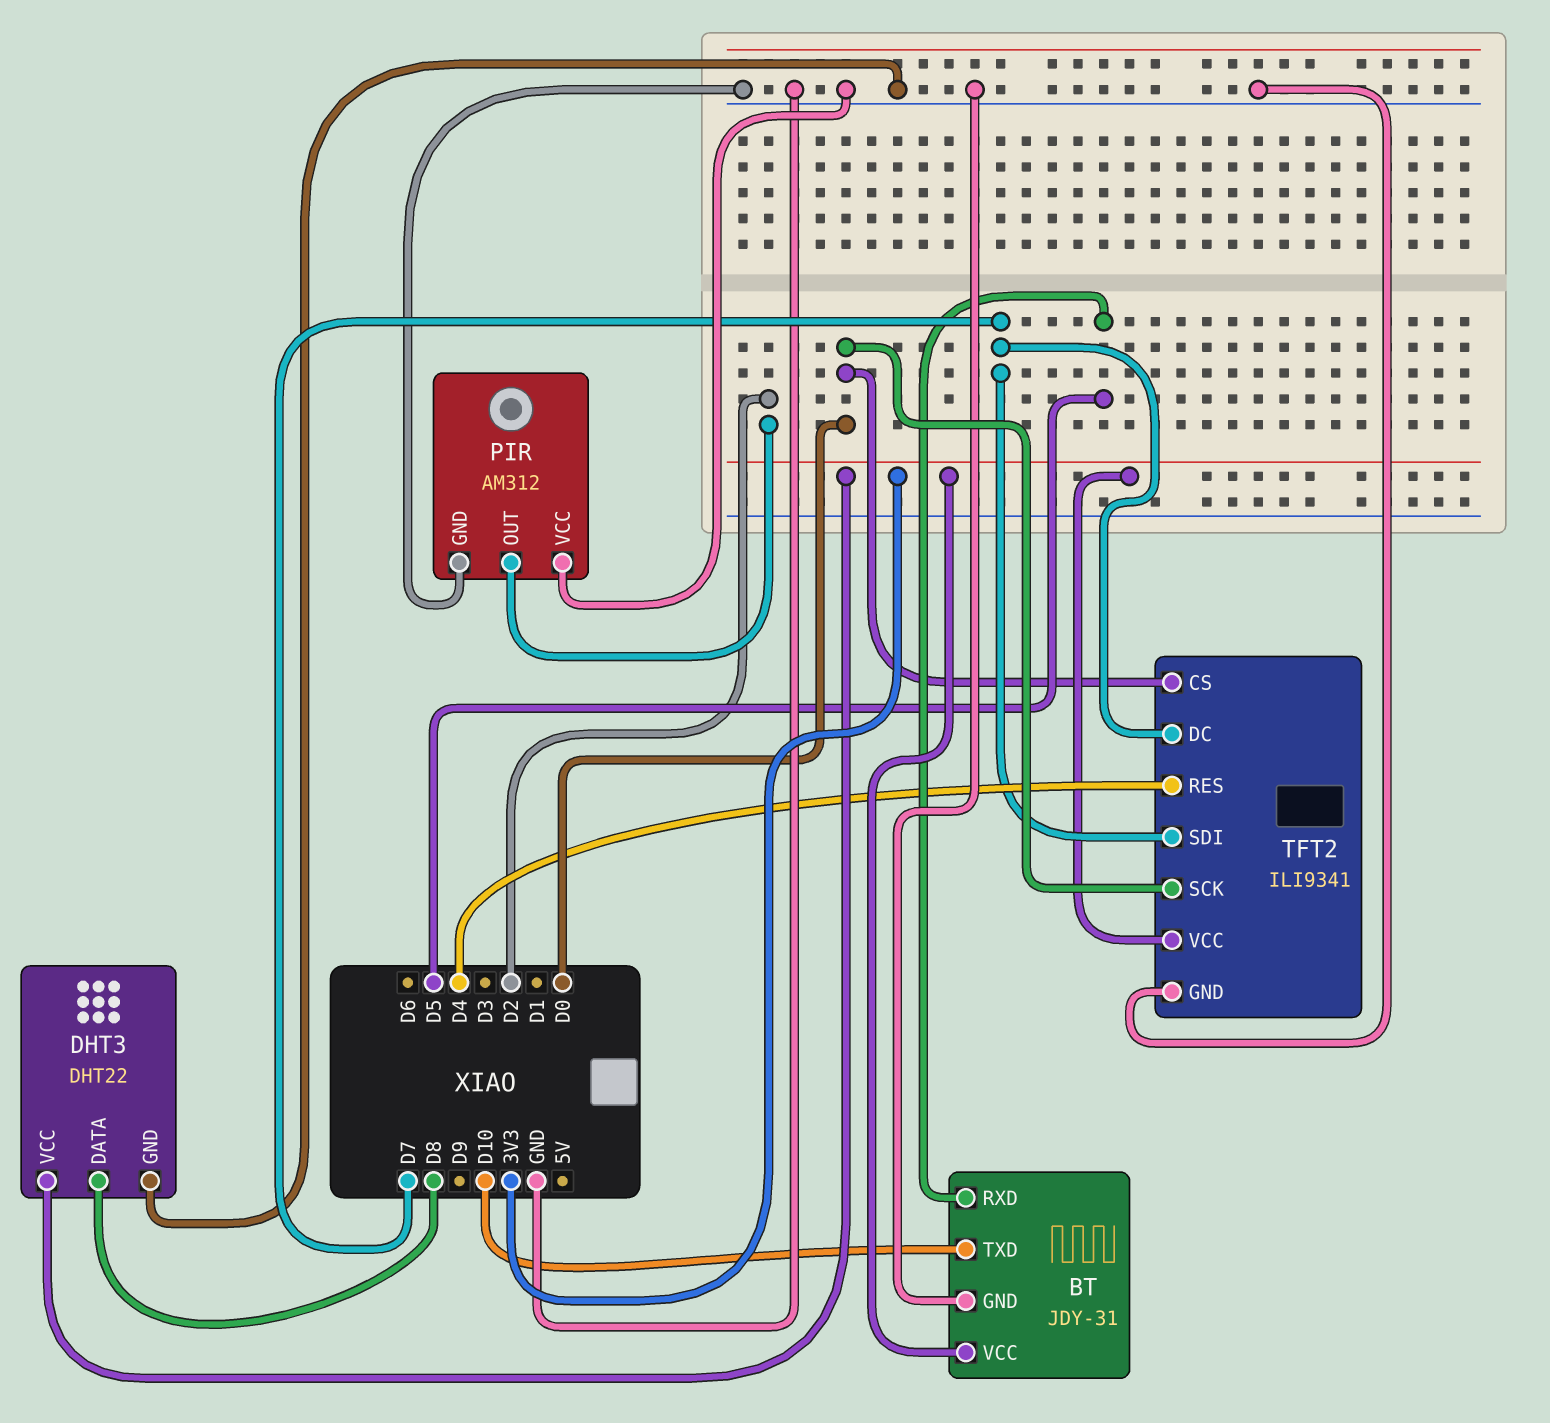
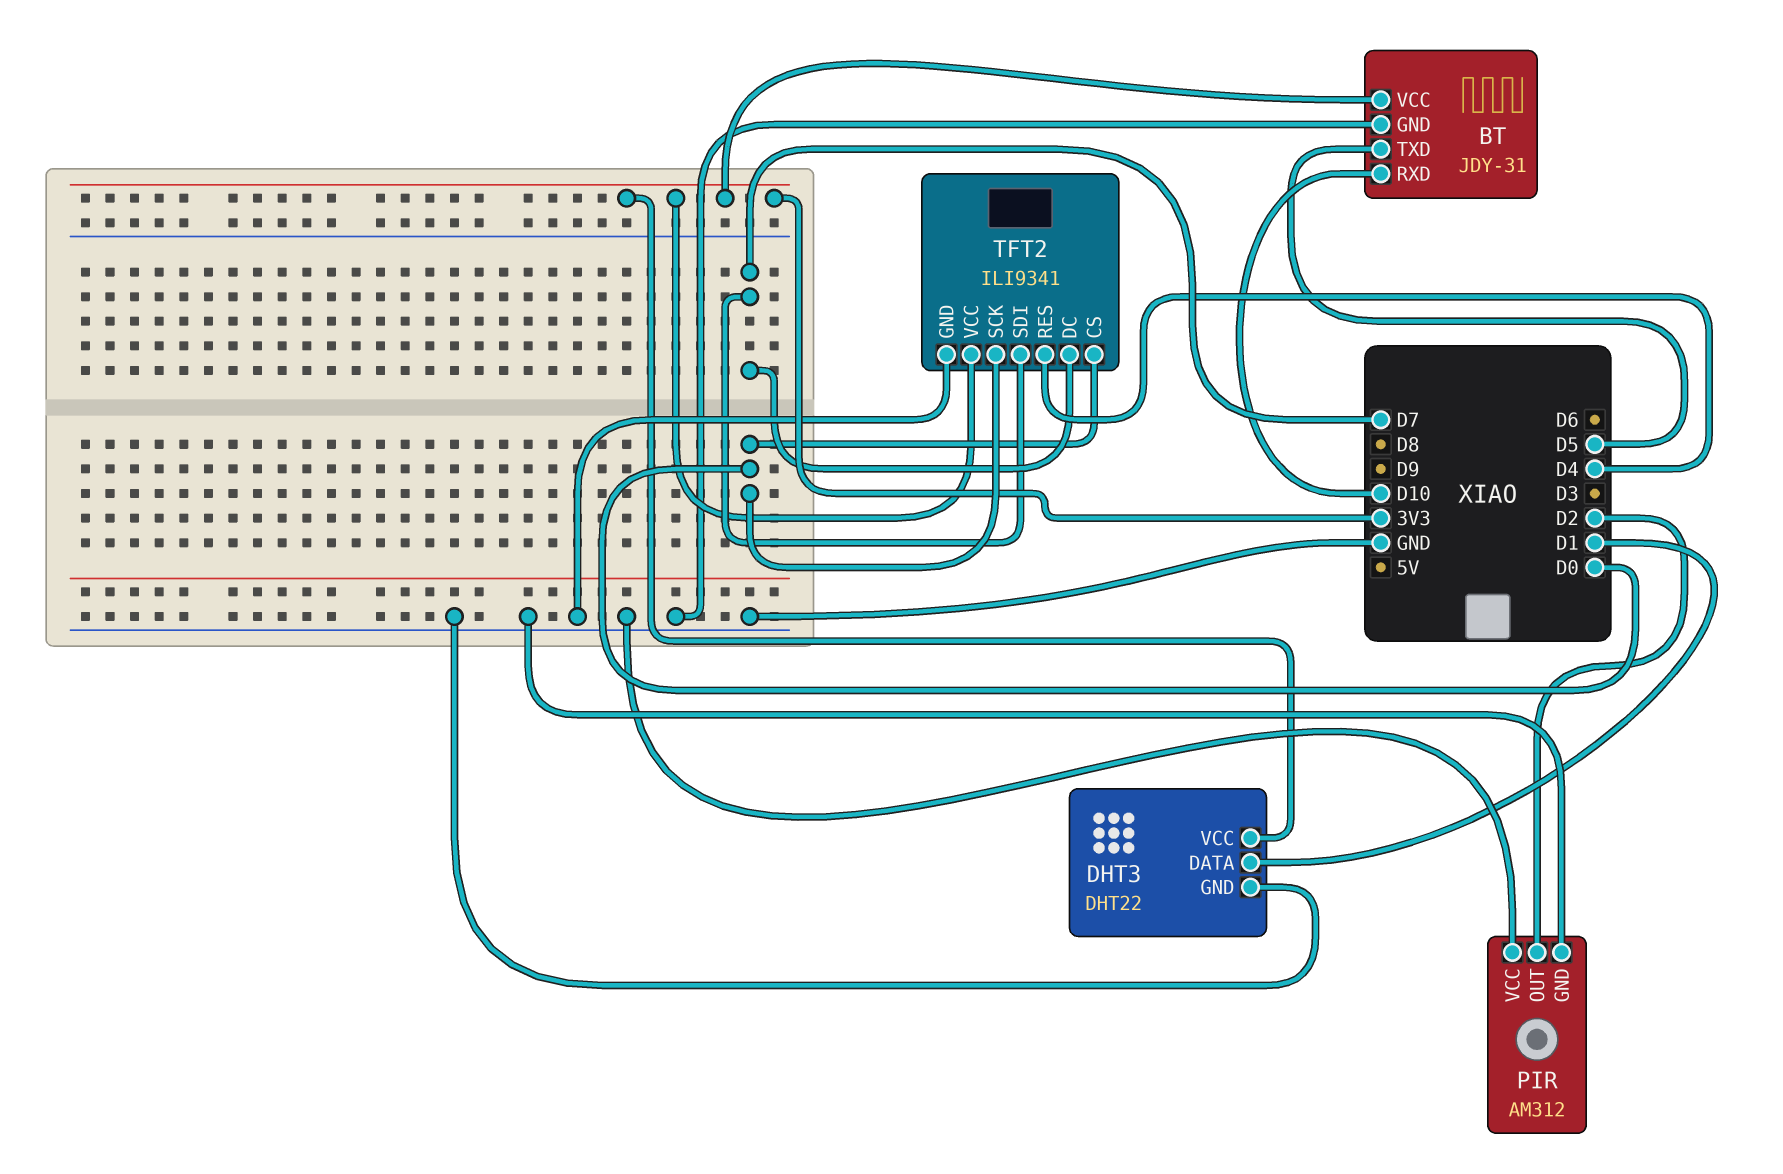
BT pin RXD: D5 -> D10
BT pin TXD: D10 -> D5
DHT3 pin DATA: D8 -> D1

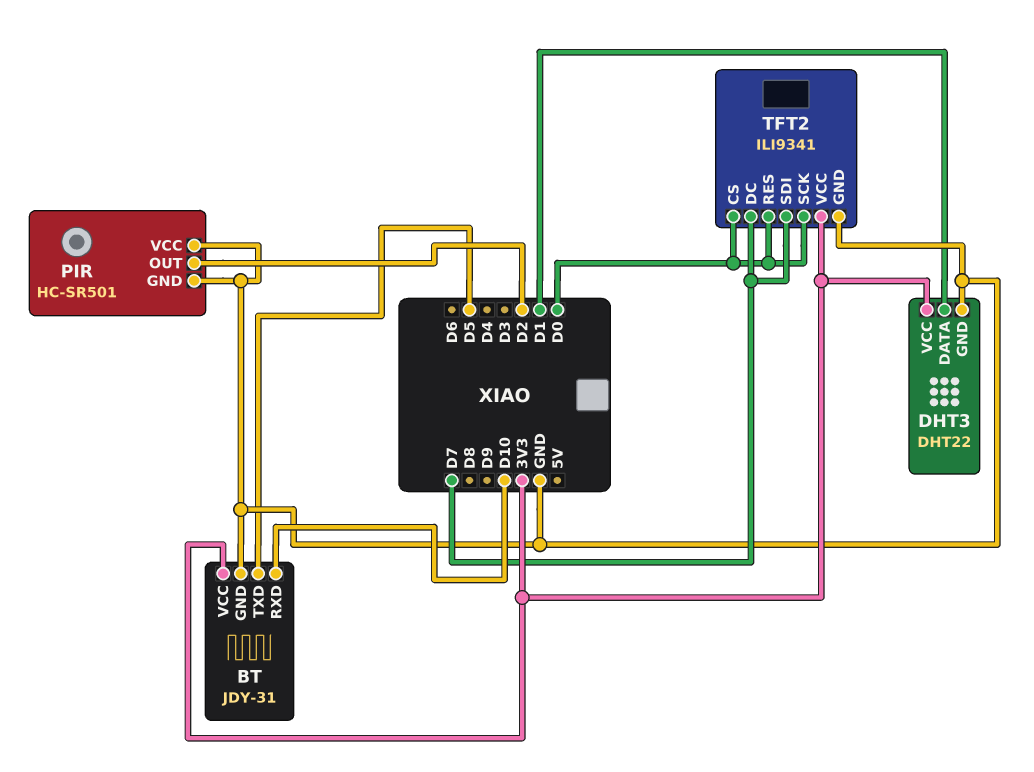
PIR: AM312 -> HC-SR501
TFT2 pin RES: D4 -> D0

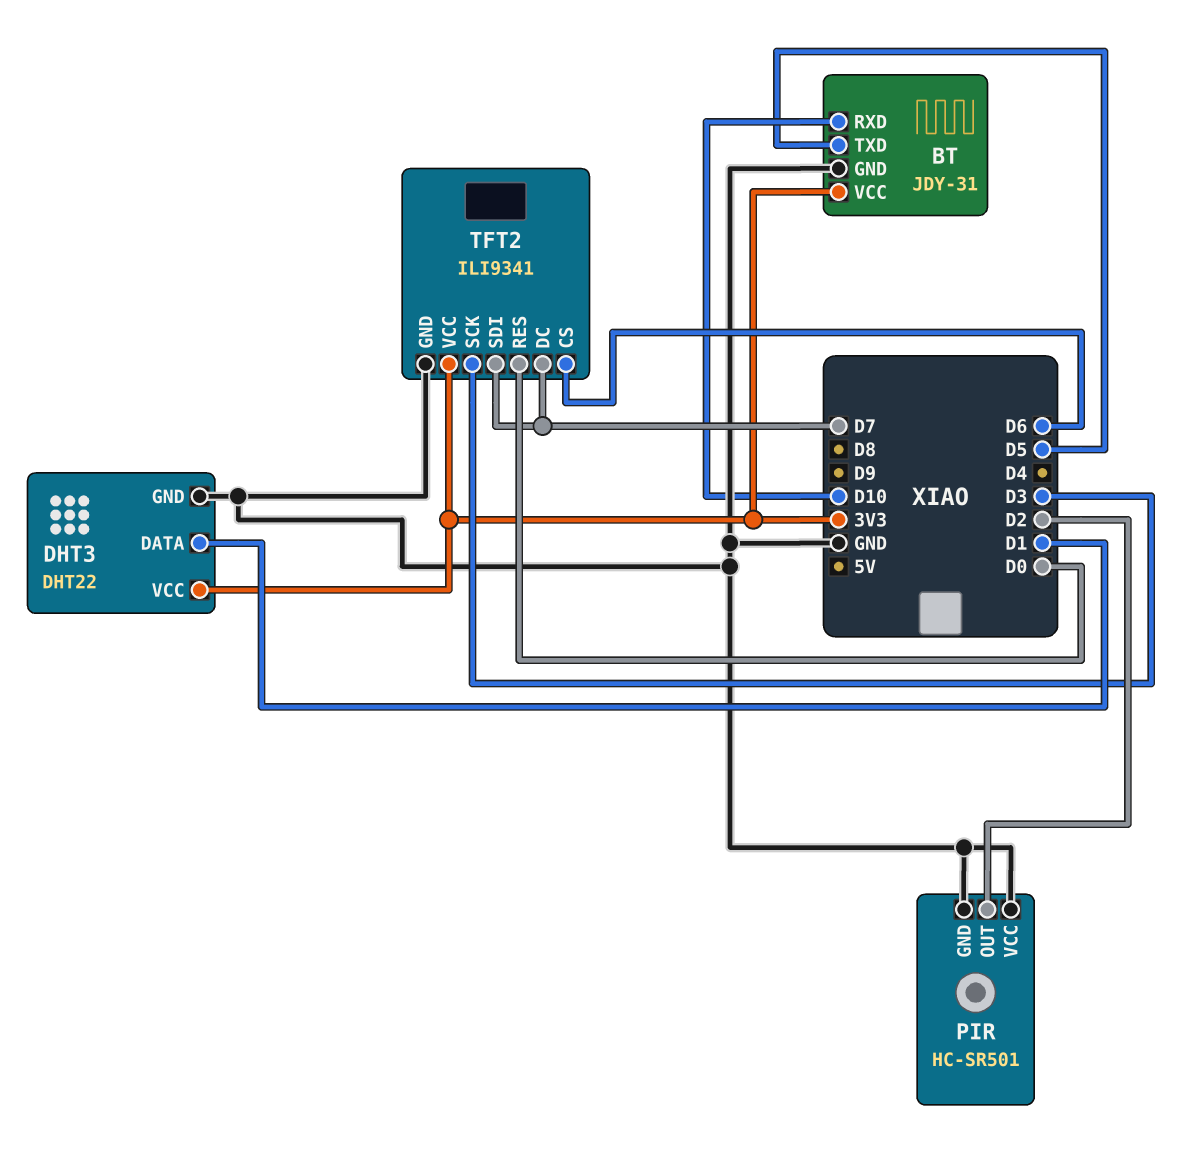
TFT2 pin CS: D0 -> D6
TFT2 pin SCK: D0 -> D3

